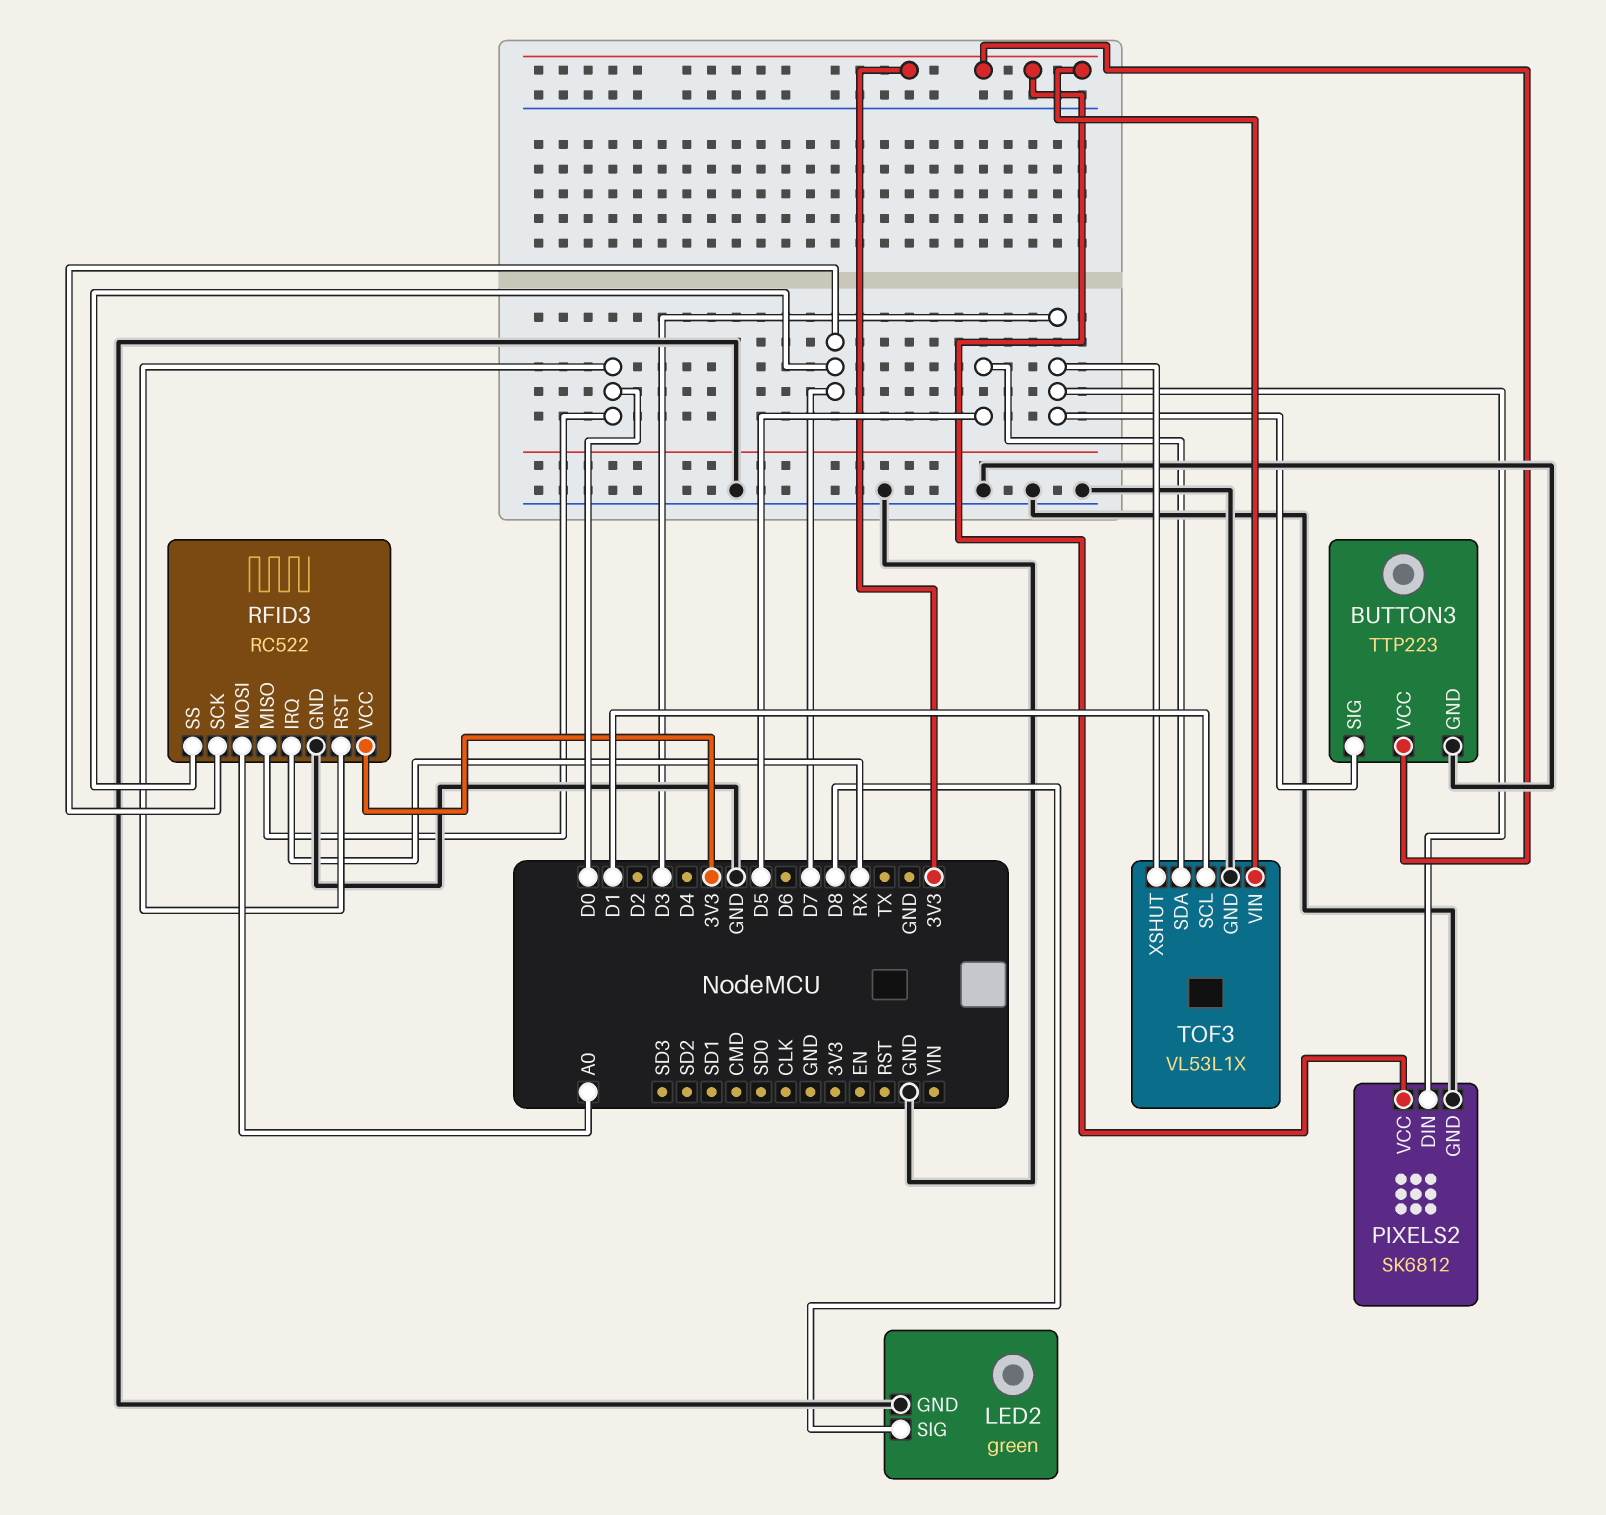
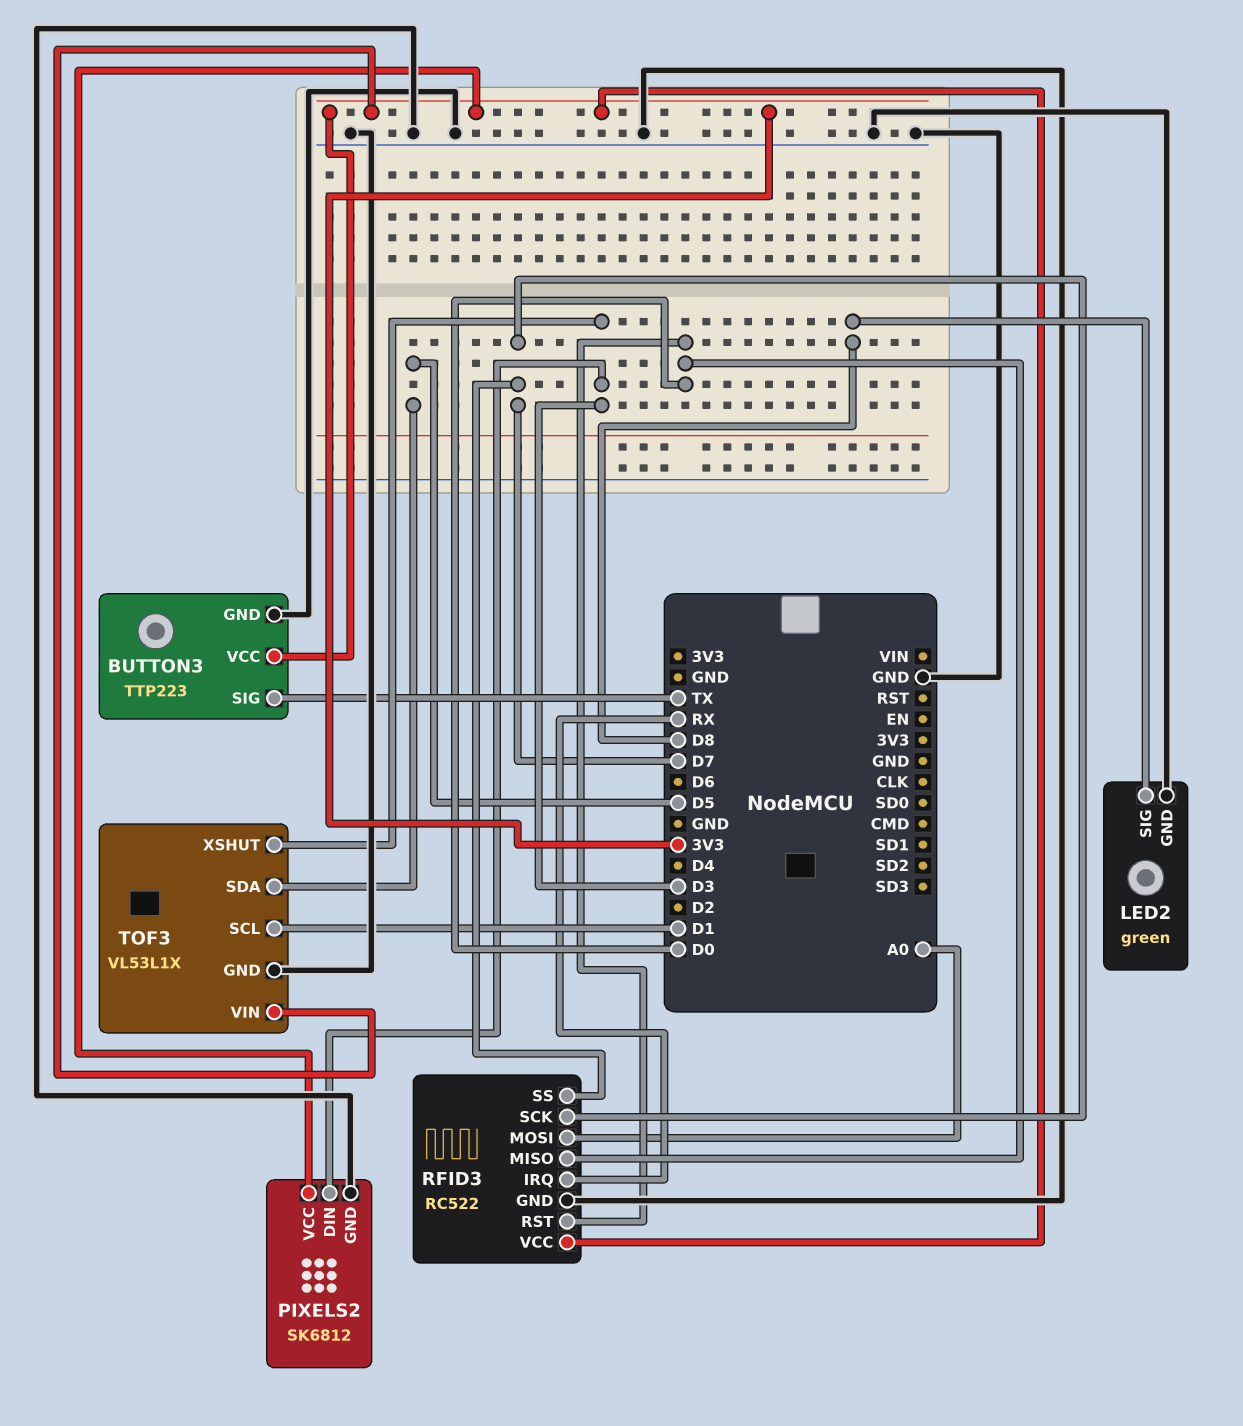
BUTTON3 pin SIG: D3 -> TX

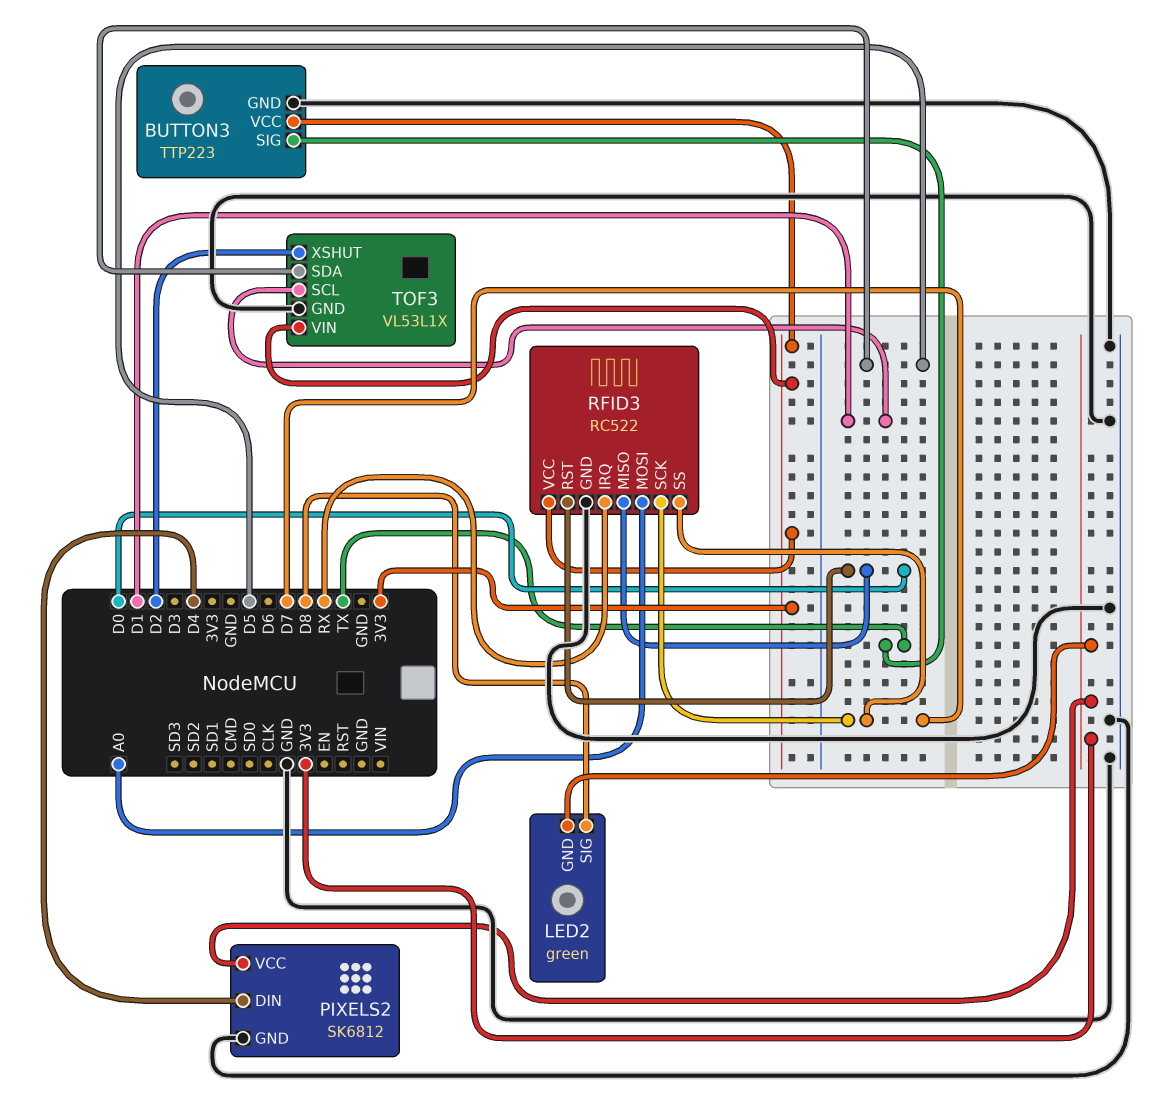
LED2 pin GND: GND -> 3V3
PIXELS2 pin DIN: D3 -> D4
TOF3 pin XSHUT: D3 -> D2

